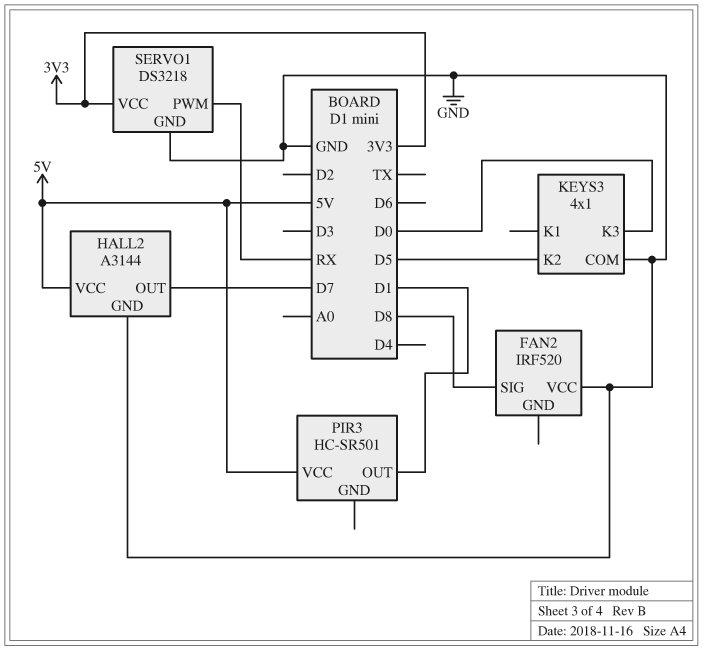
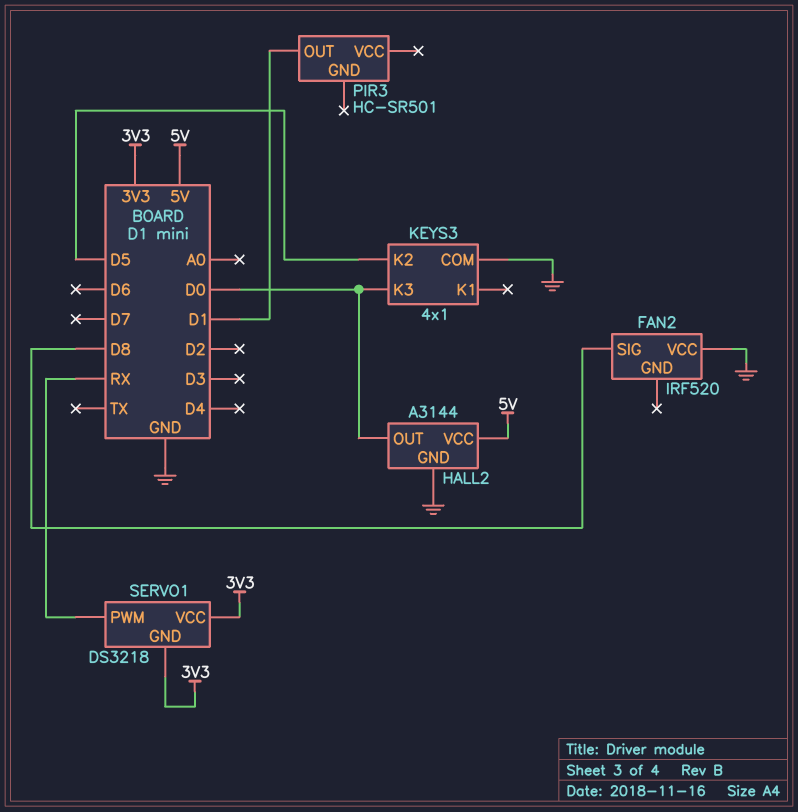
HALL2 pin OUT: D7 -> D0
PIR3 pin VCC: 5V -> none
SERVO1 pin GND: GND -> 3V3

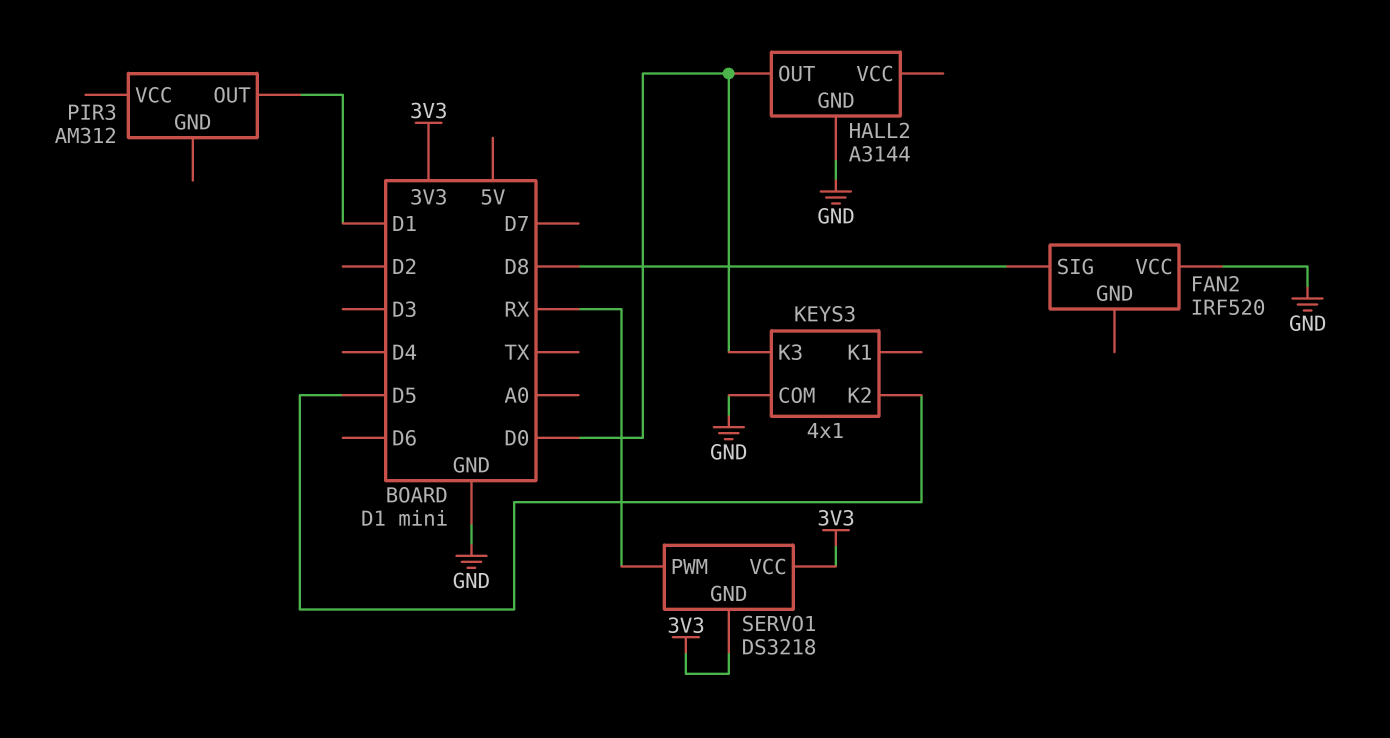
HALL2 pin VCC: 5V -> none
PIR3: HC-SR501 -> AM312

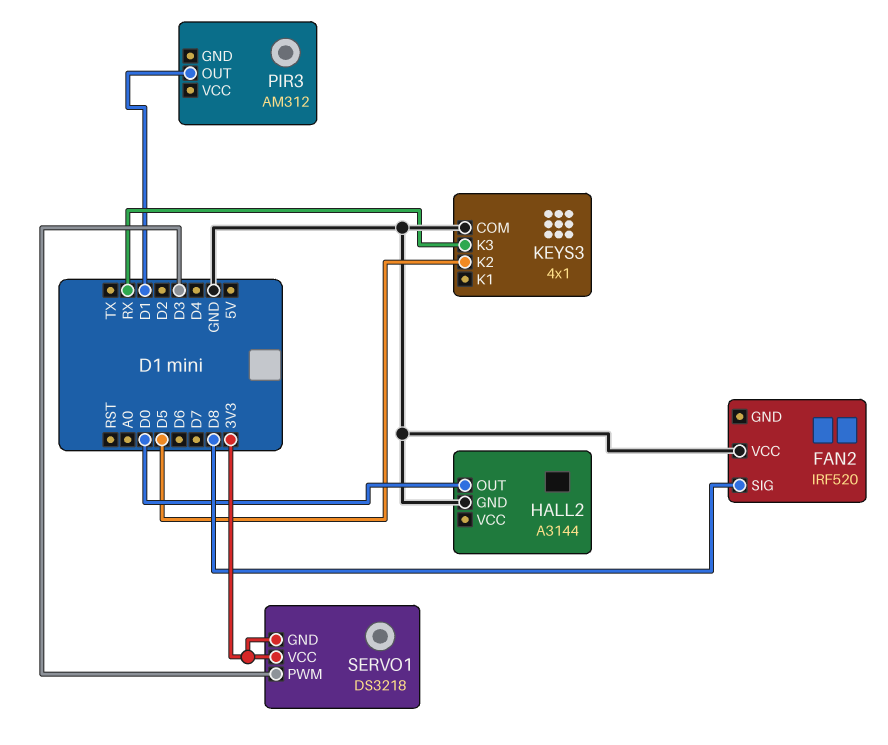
KEYS3 pin K3: D0 -> RX
SERVO1 pin PWM: RX -> D3

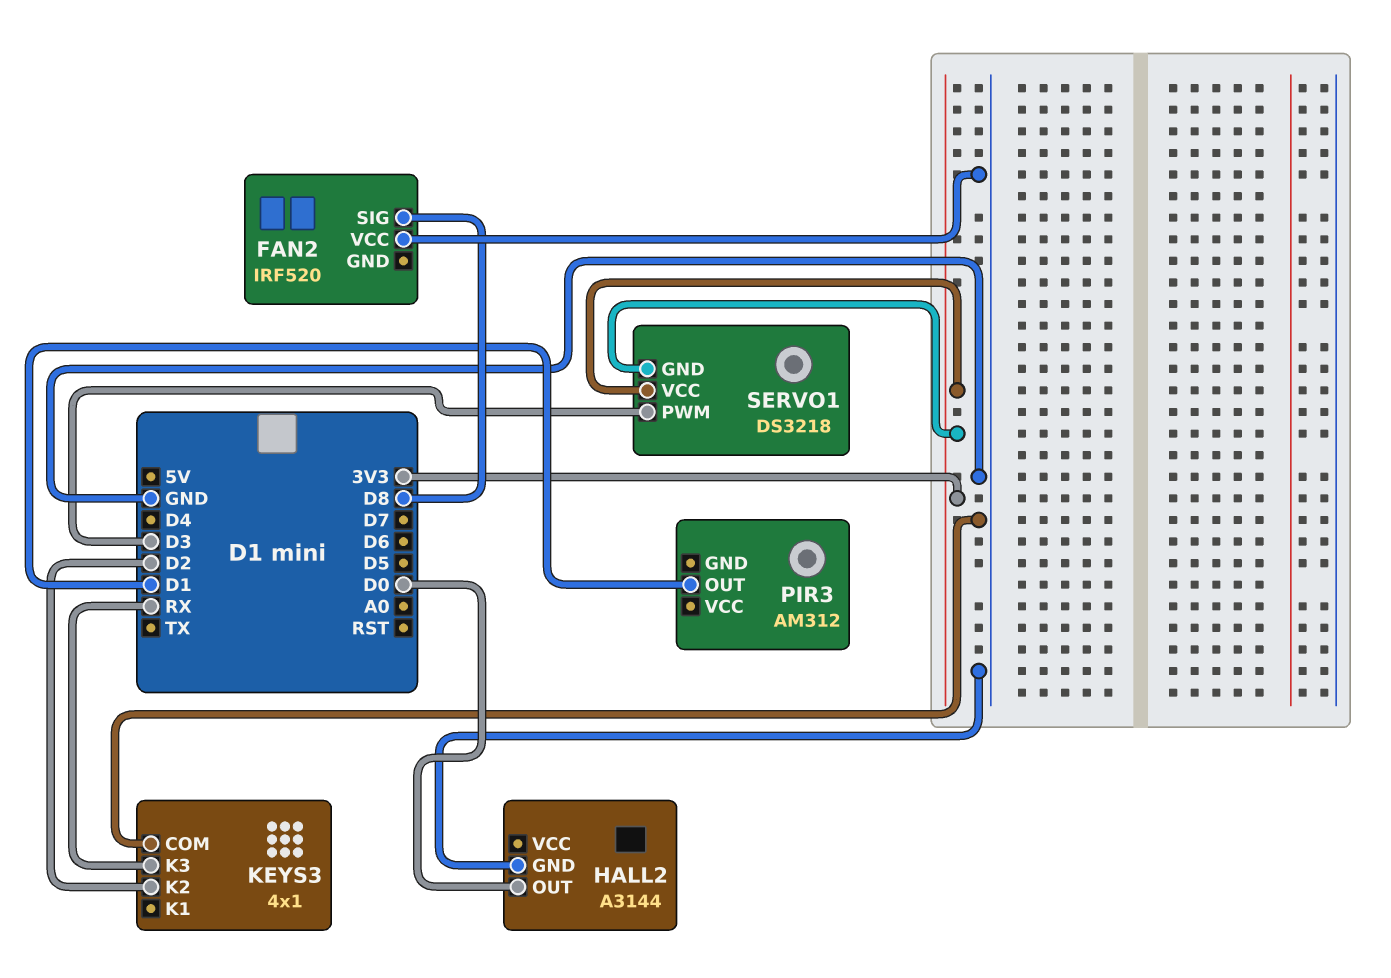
KEYS3 pin K2: D5 -> D2

